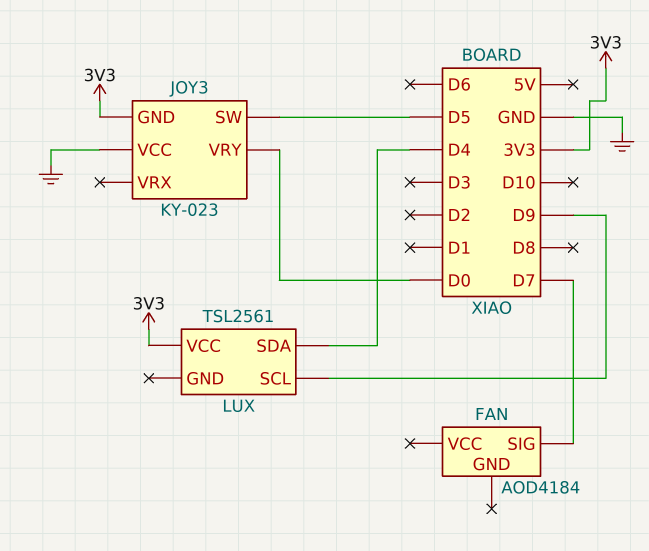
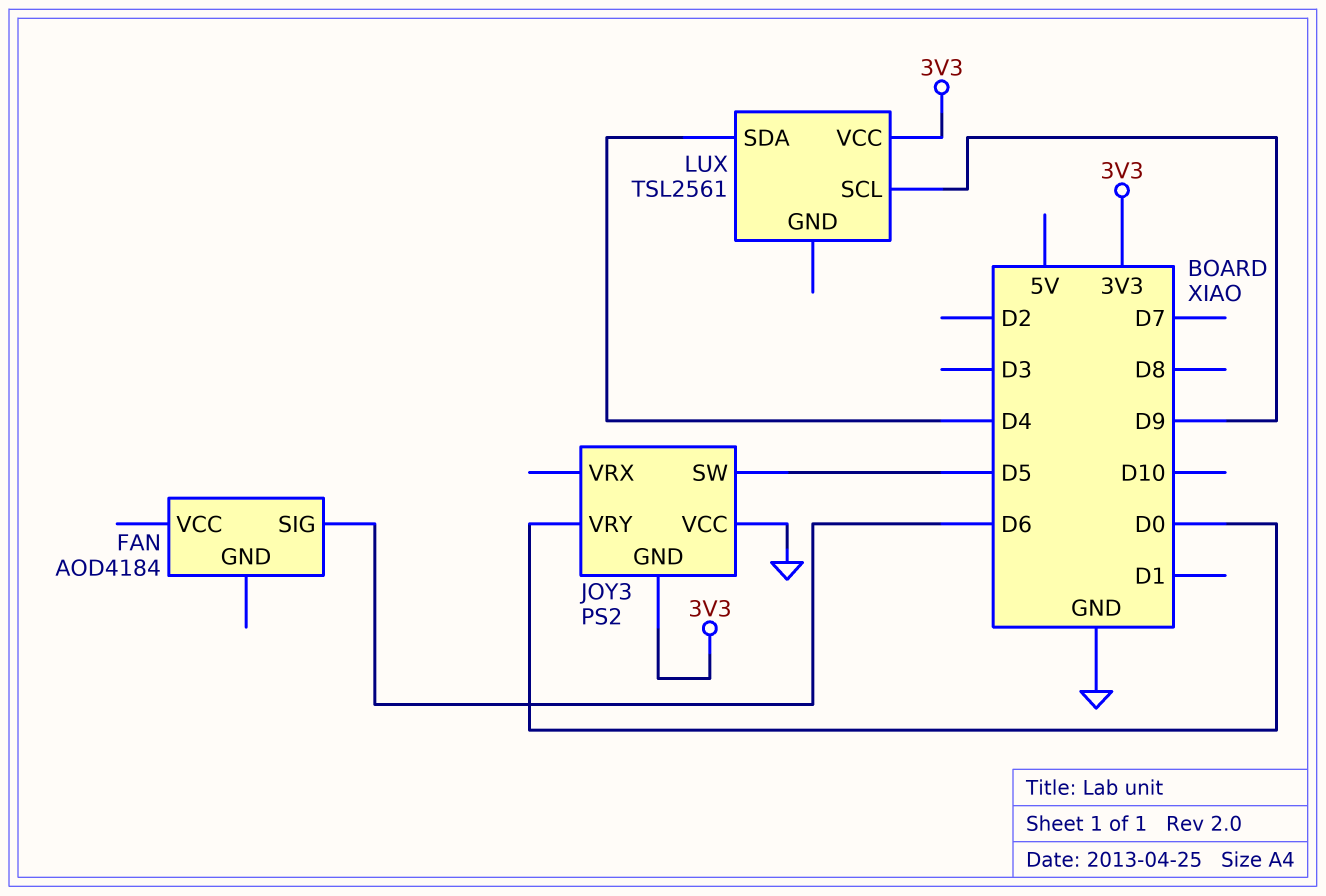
FAN pin SIG: D7 -> D6
JOY3: KY-023 -> PS2

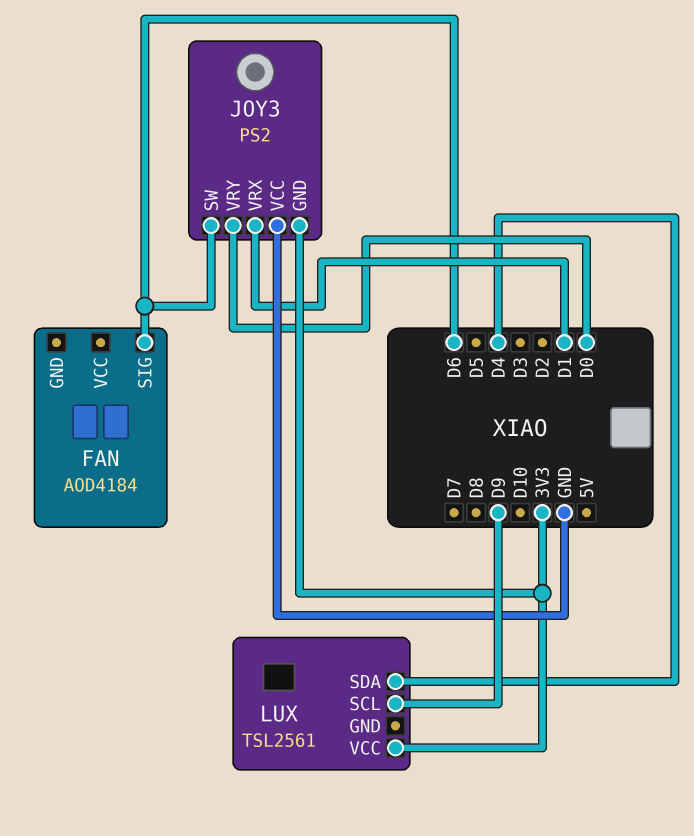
JOY3 pin SW: D5 -> D6
JOY3 pin VRX: none -> D1

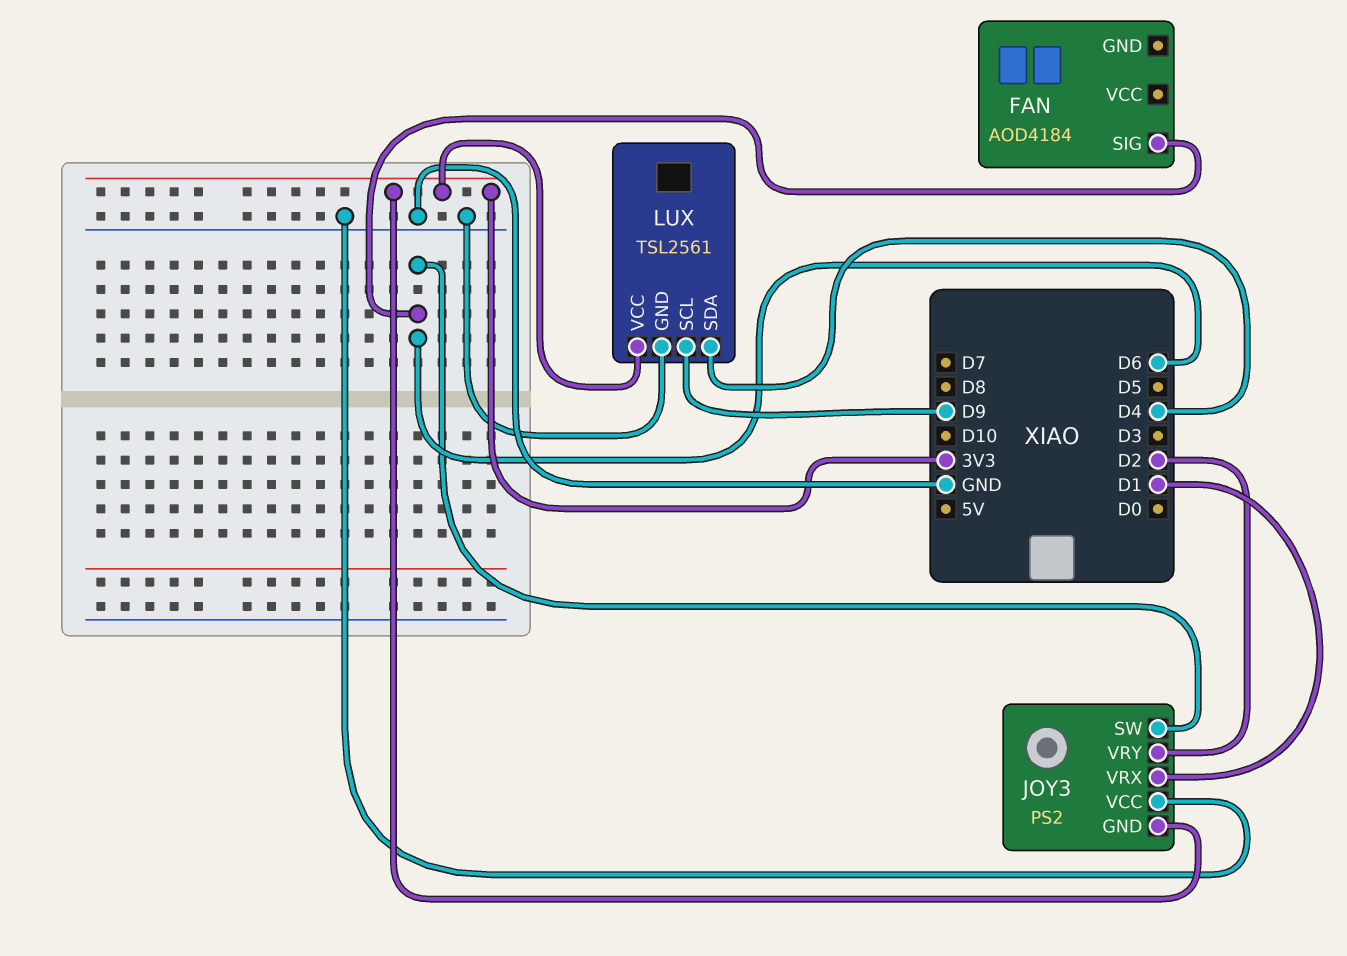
JOY3 pin VRY: D0 -> D2
LUX pin GND: none -> GND

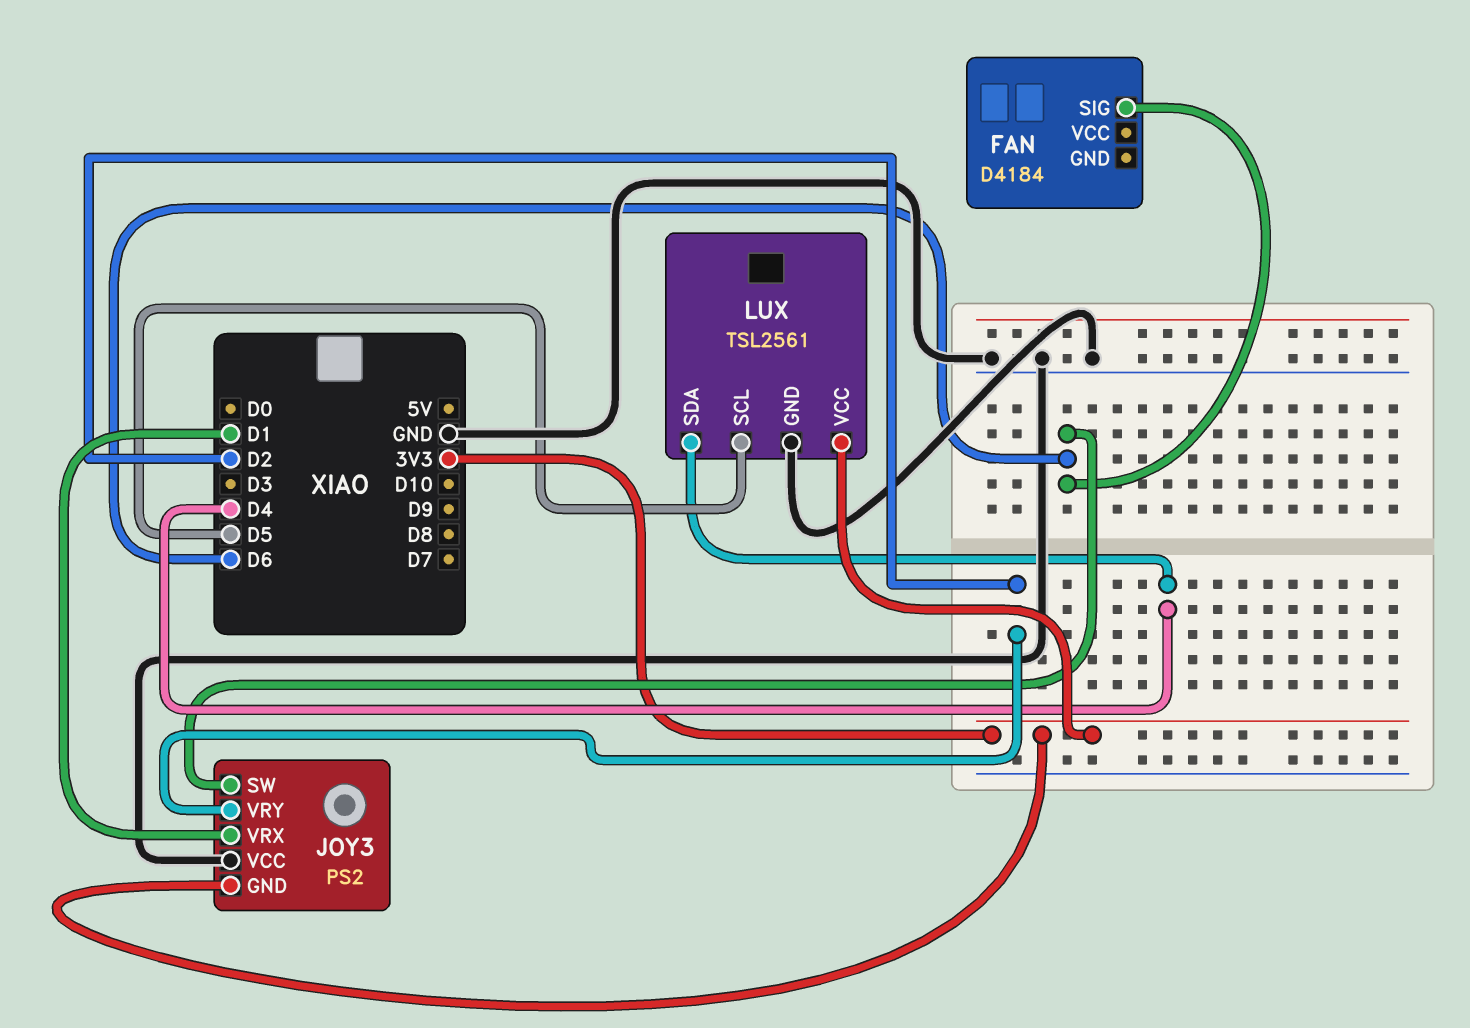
FAN: AOD4184 -> D4184
LUX pin SCL: D9 -> D5

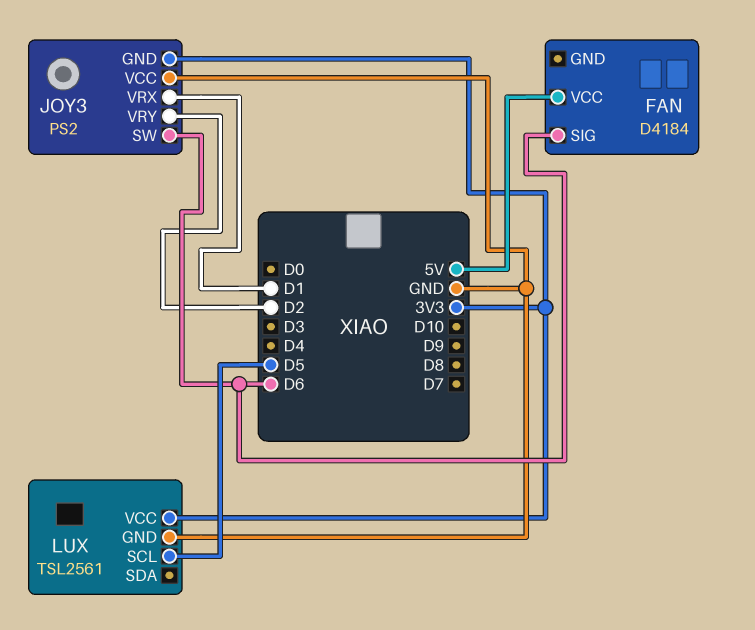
FAN pin VCC: none -> 5V
LUX pin SDA: D4 -> none

